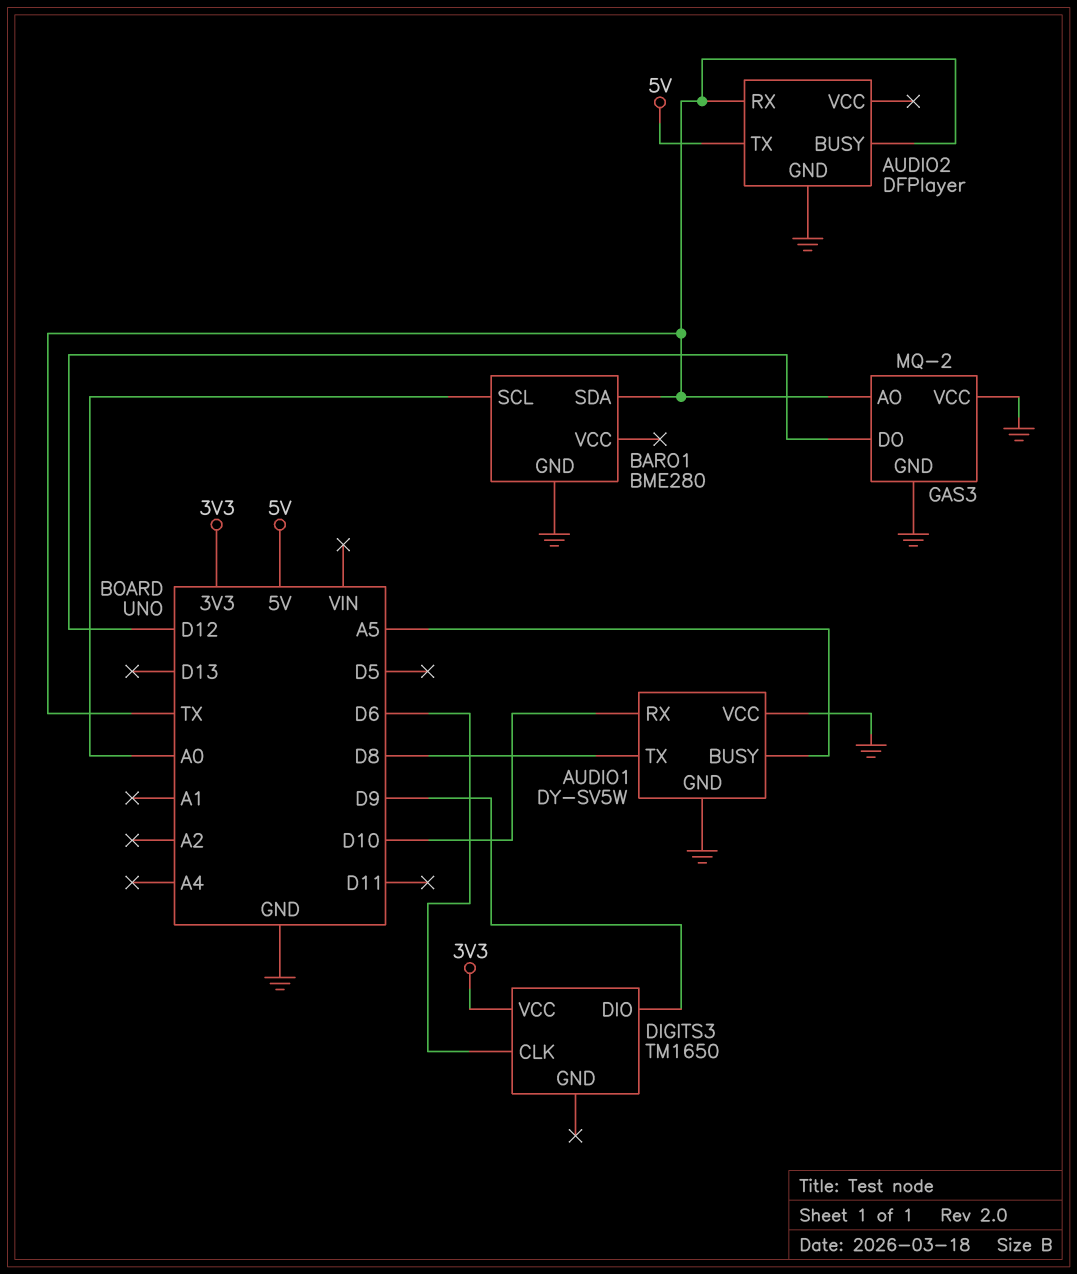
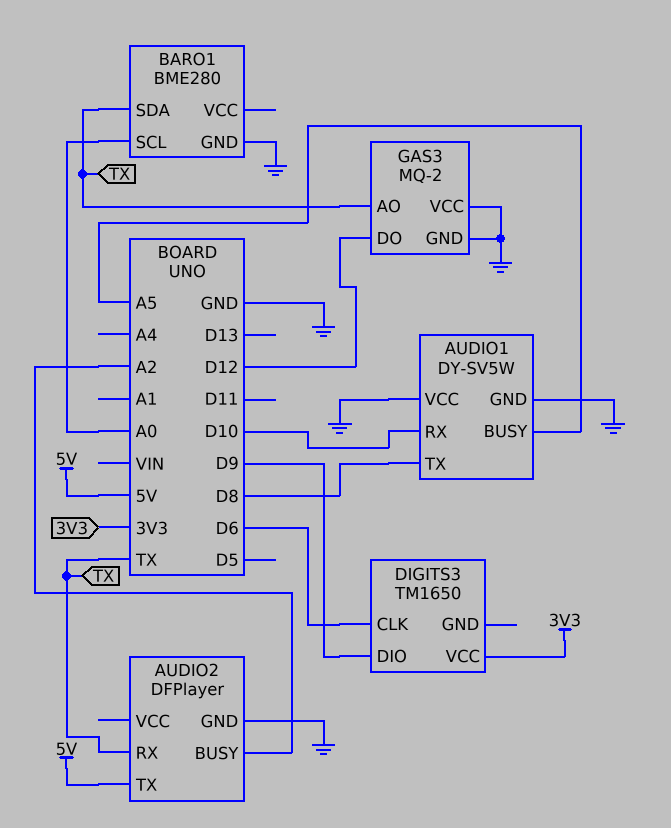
AUDIO2 pin BUSY: TX -> A2

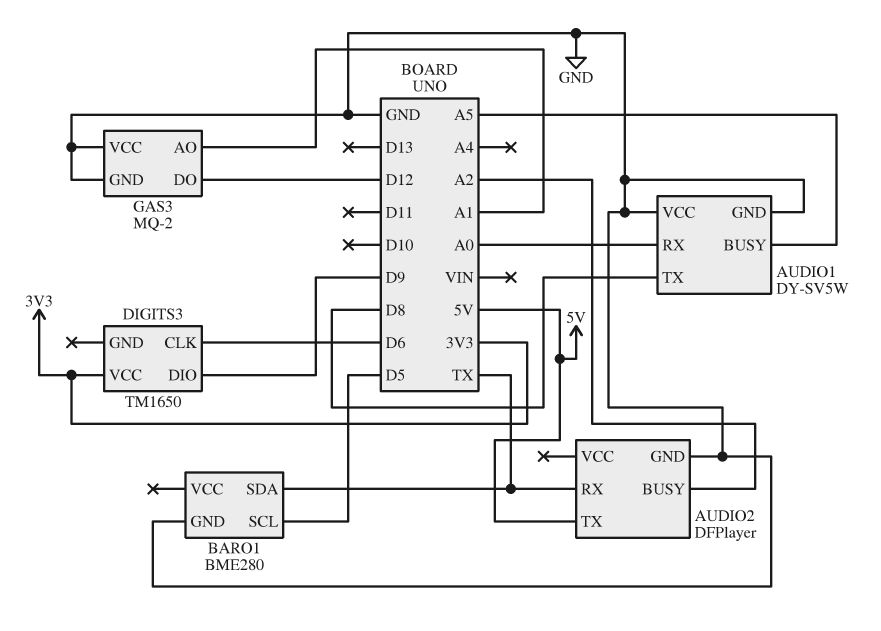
AUDIO1 pin RX: D10 -> A0
BARO1 pin SCL: A0 -> D5
GAS3 pin AO: TX -> A1

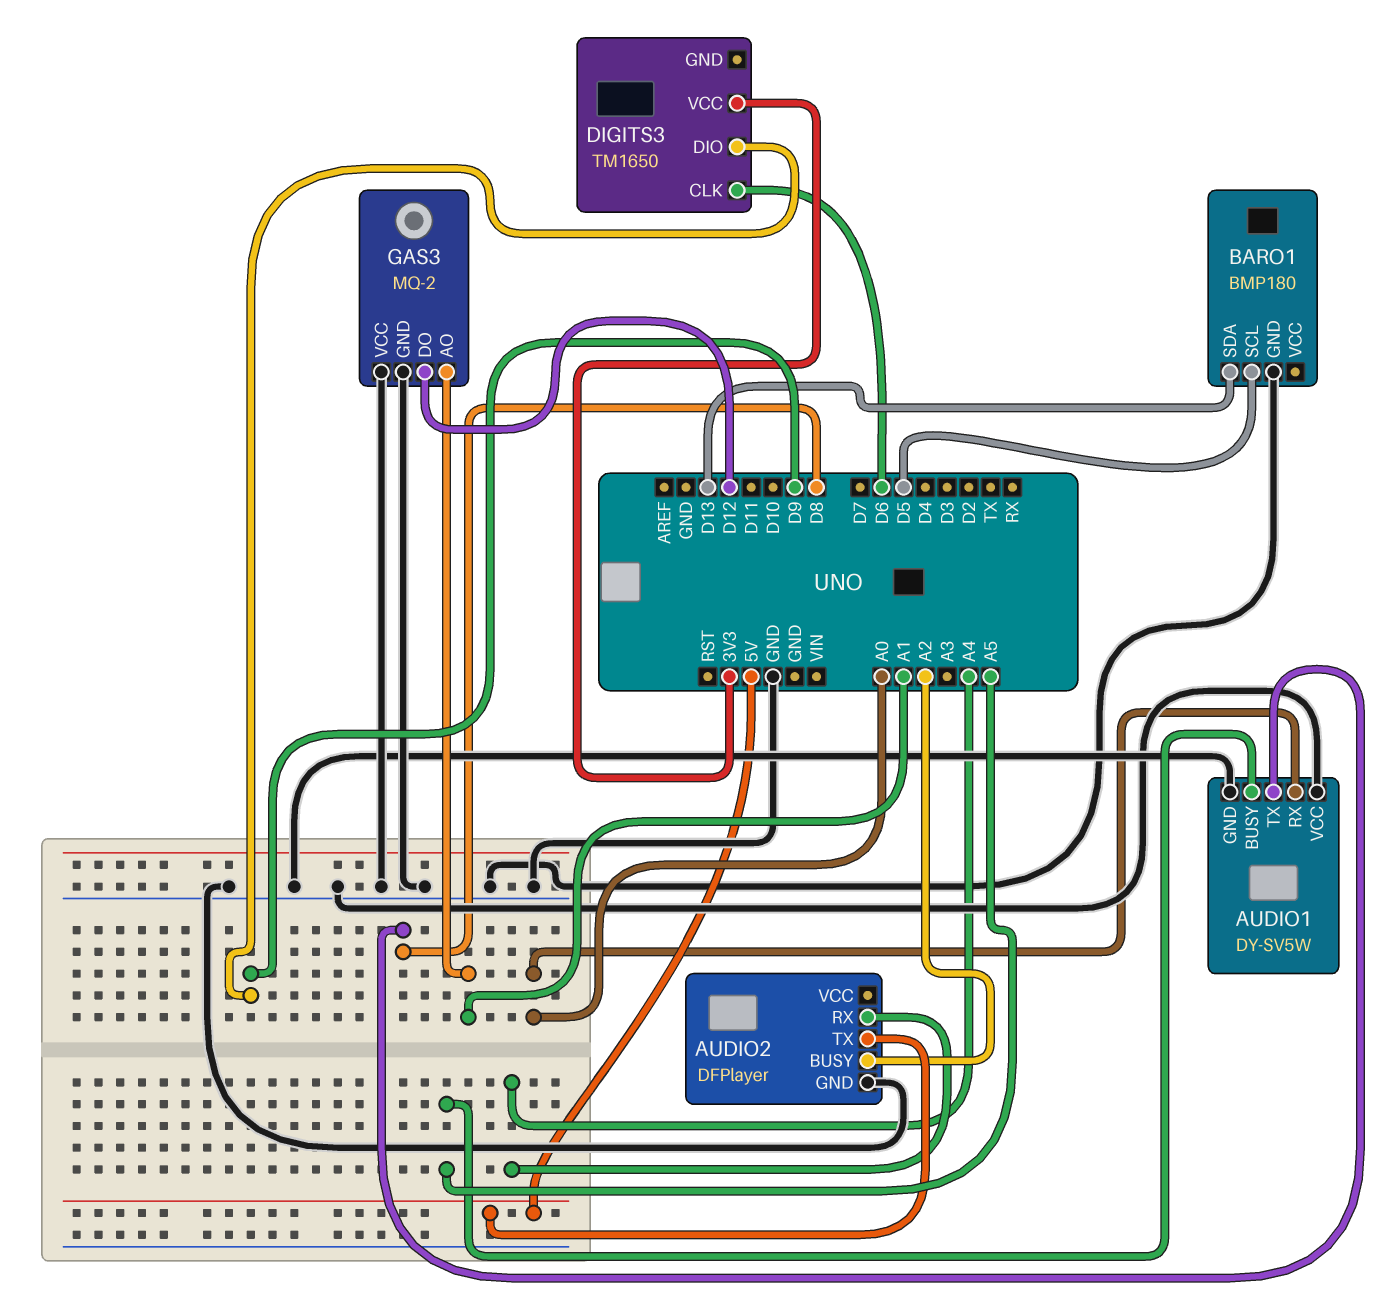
AUDIO2 pin RX: TX -> A4
BARO1: BME280 -> BMP180
BARO1 pin SDA: TX -> D13

